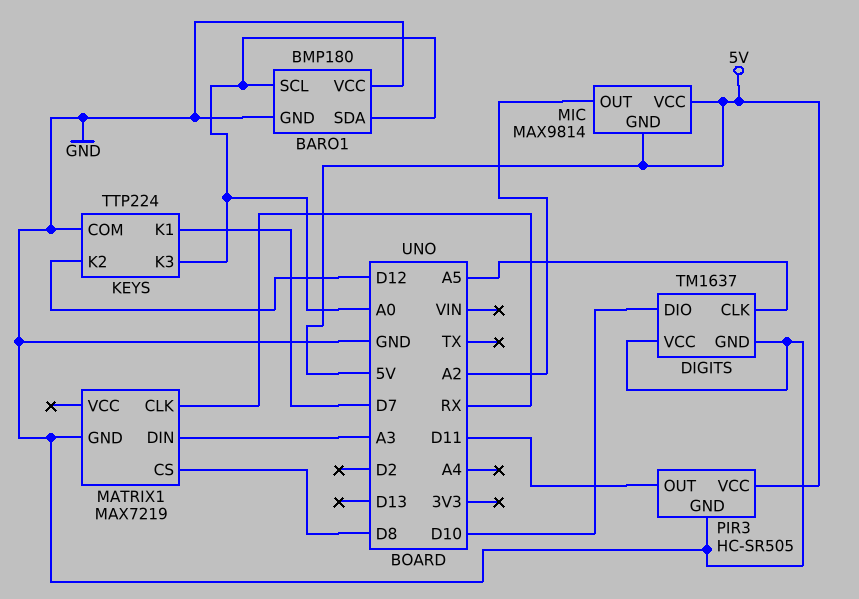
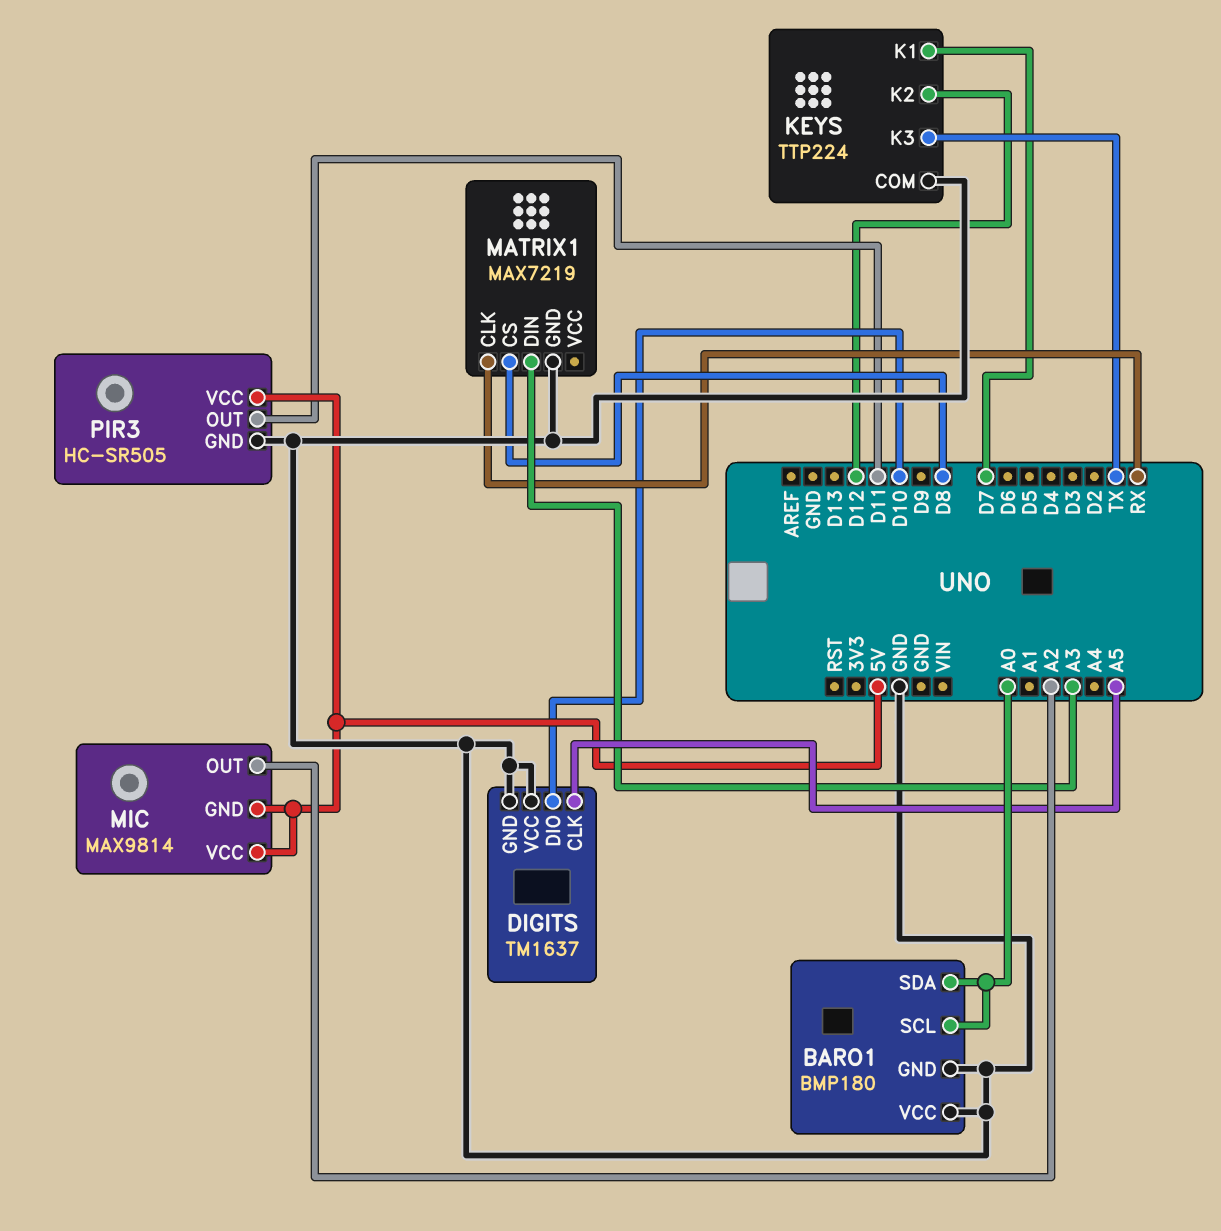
KEYS pin K3: A0 -> TX

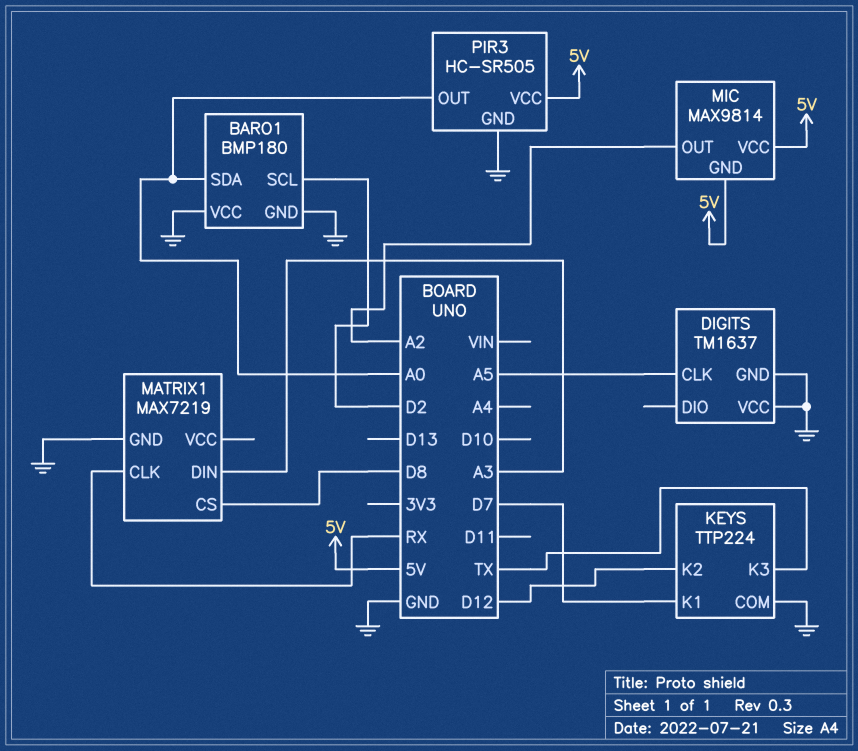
BARO1 pin SCL: A0 -> D2
DIGITS pin DIO: D10 -> none
PIR3 pin OUT: D11 -> A0

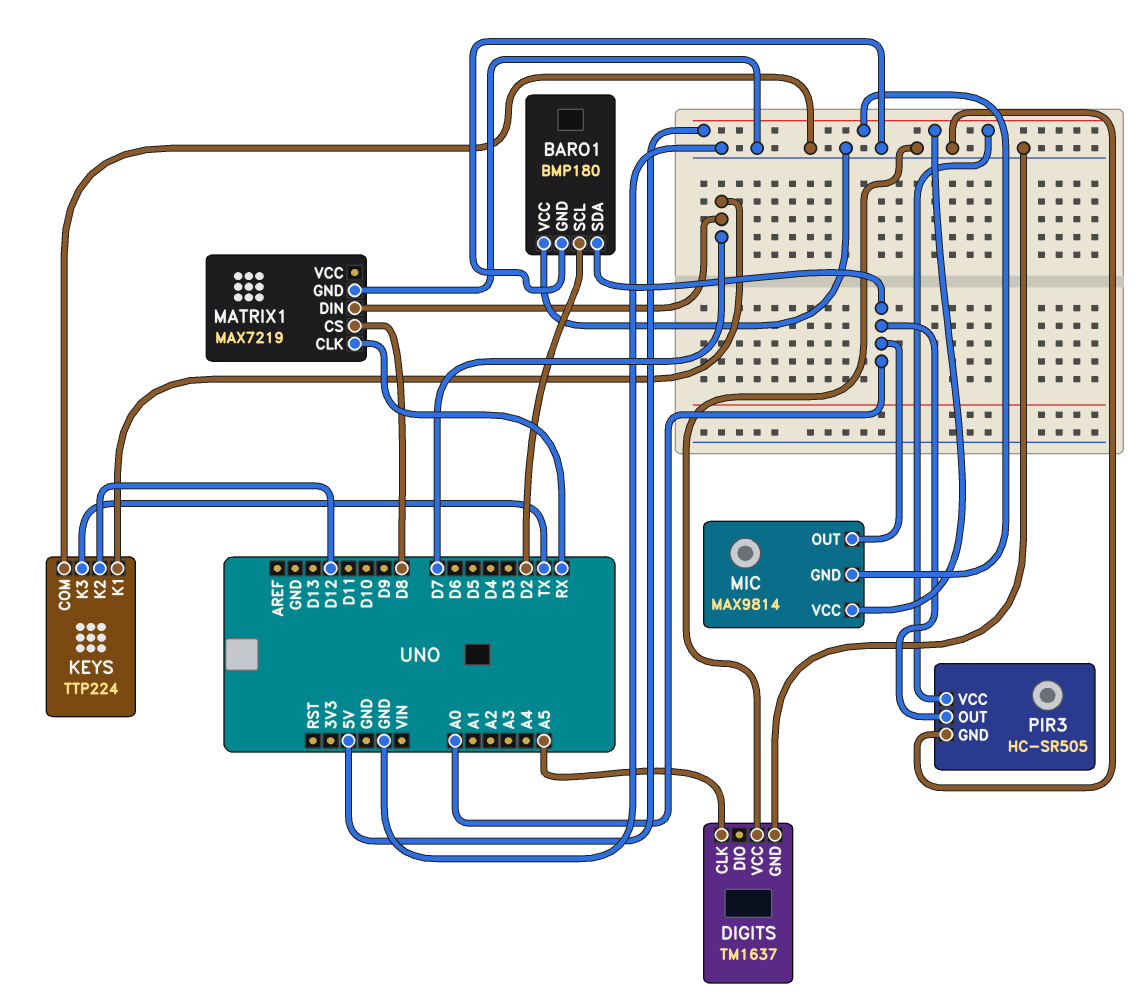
MATRIX1 pin DIN: A3 -> D7
MIC pin OUT: A2 -> A0

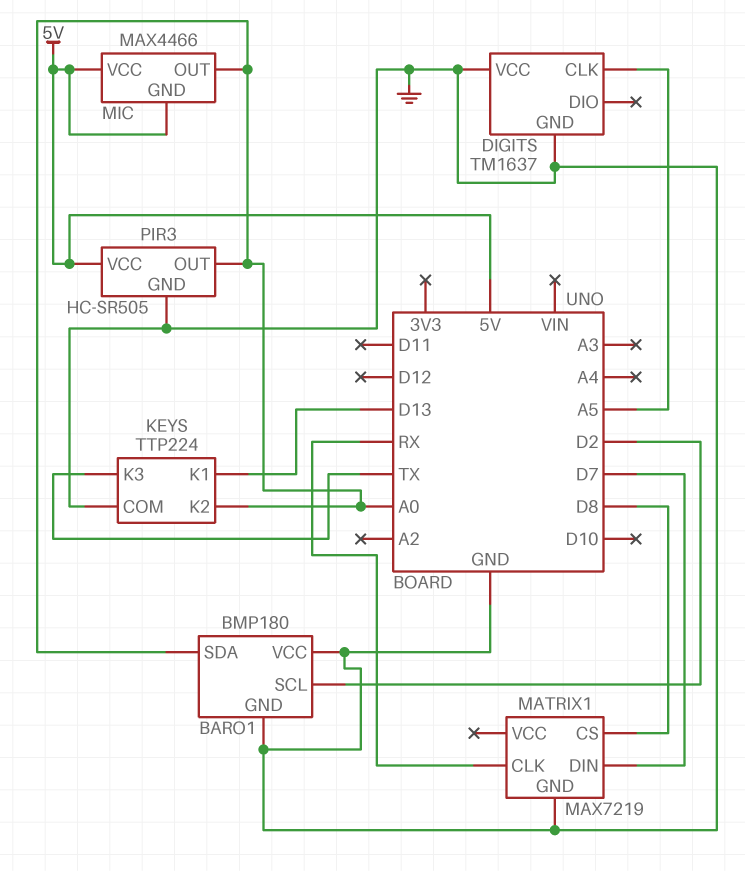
KEYS pin K1: D7 -> D13
KEYS pin K2: D12 -> A0
MIC: MAX9814 -> MAX4466

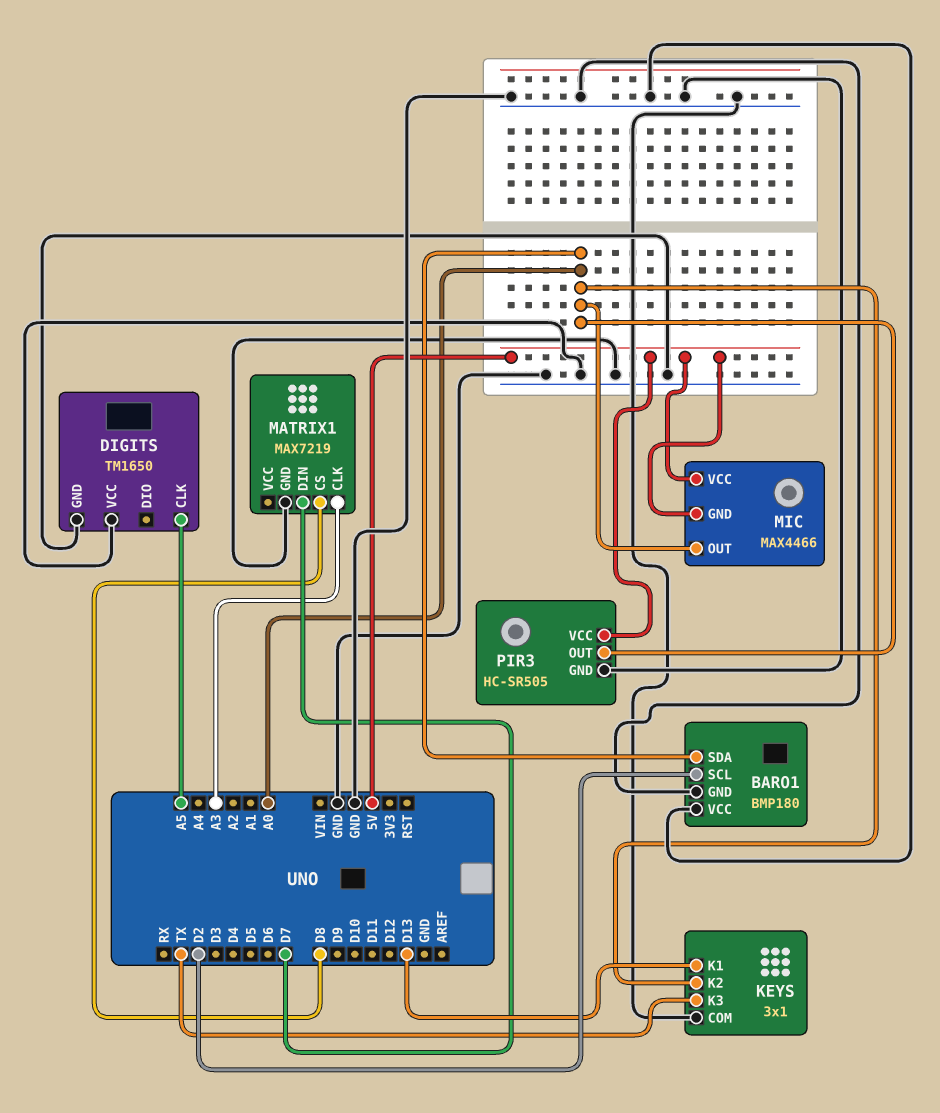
DIGITS: TM1637 -> TM1650
KEYS: TTP224 -> 3x1
MATRIX1 pin CLK: RX -> A3

